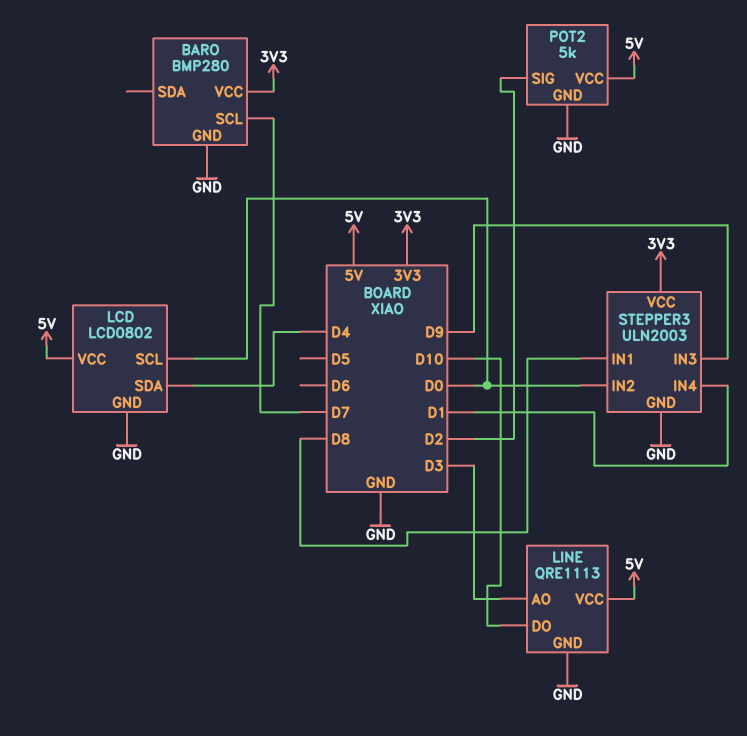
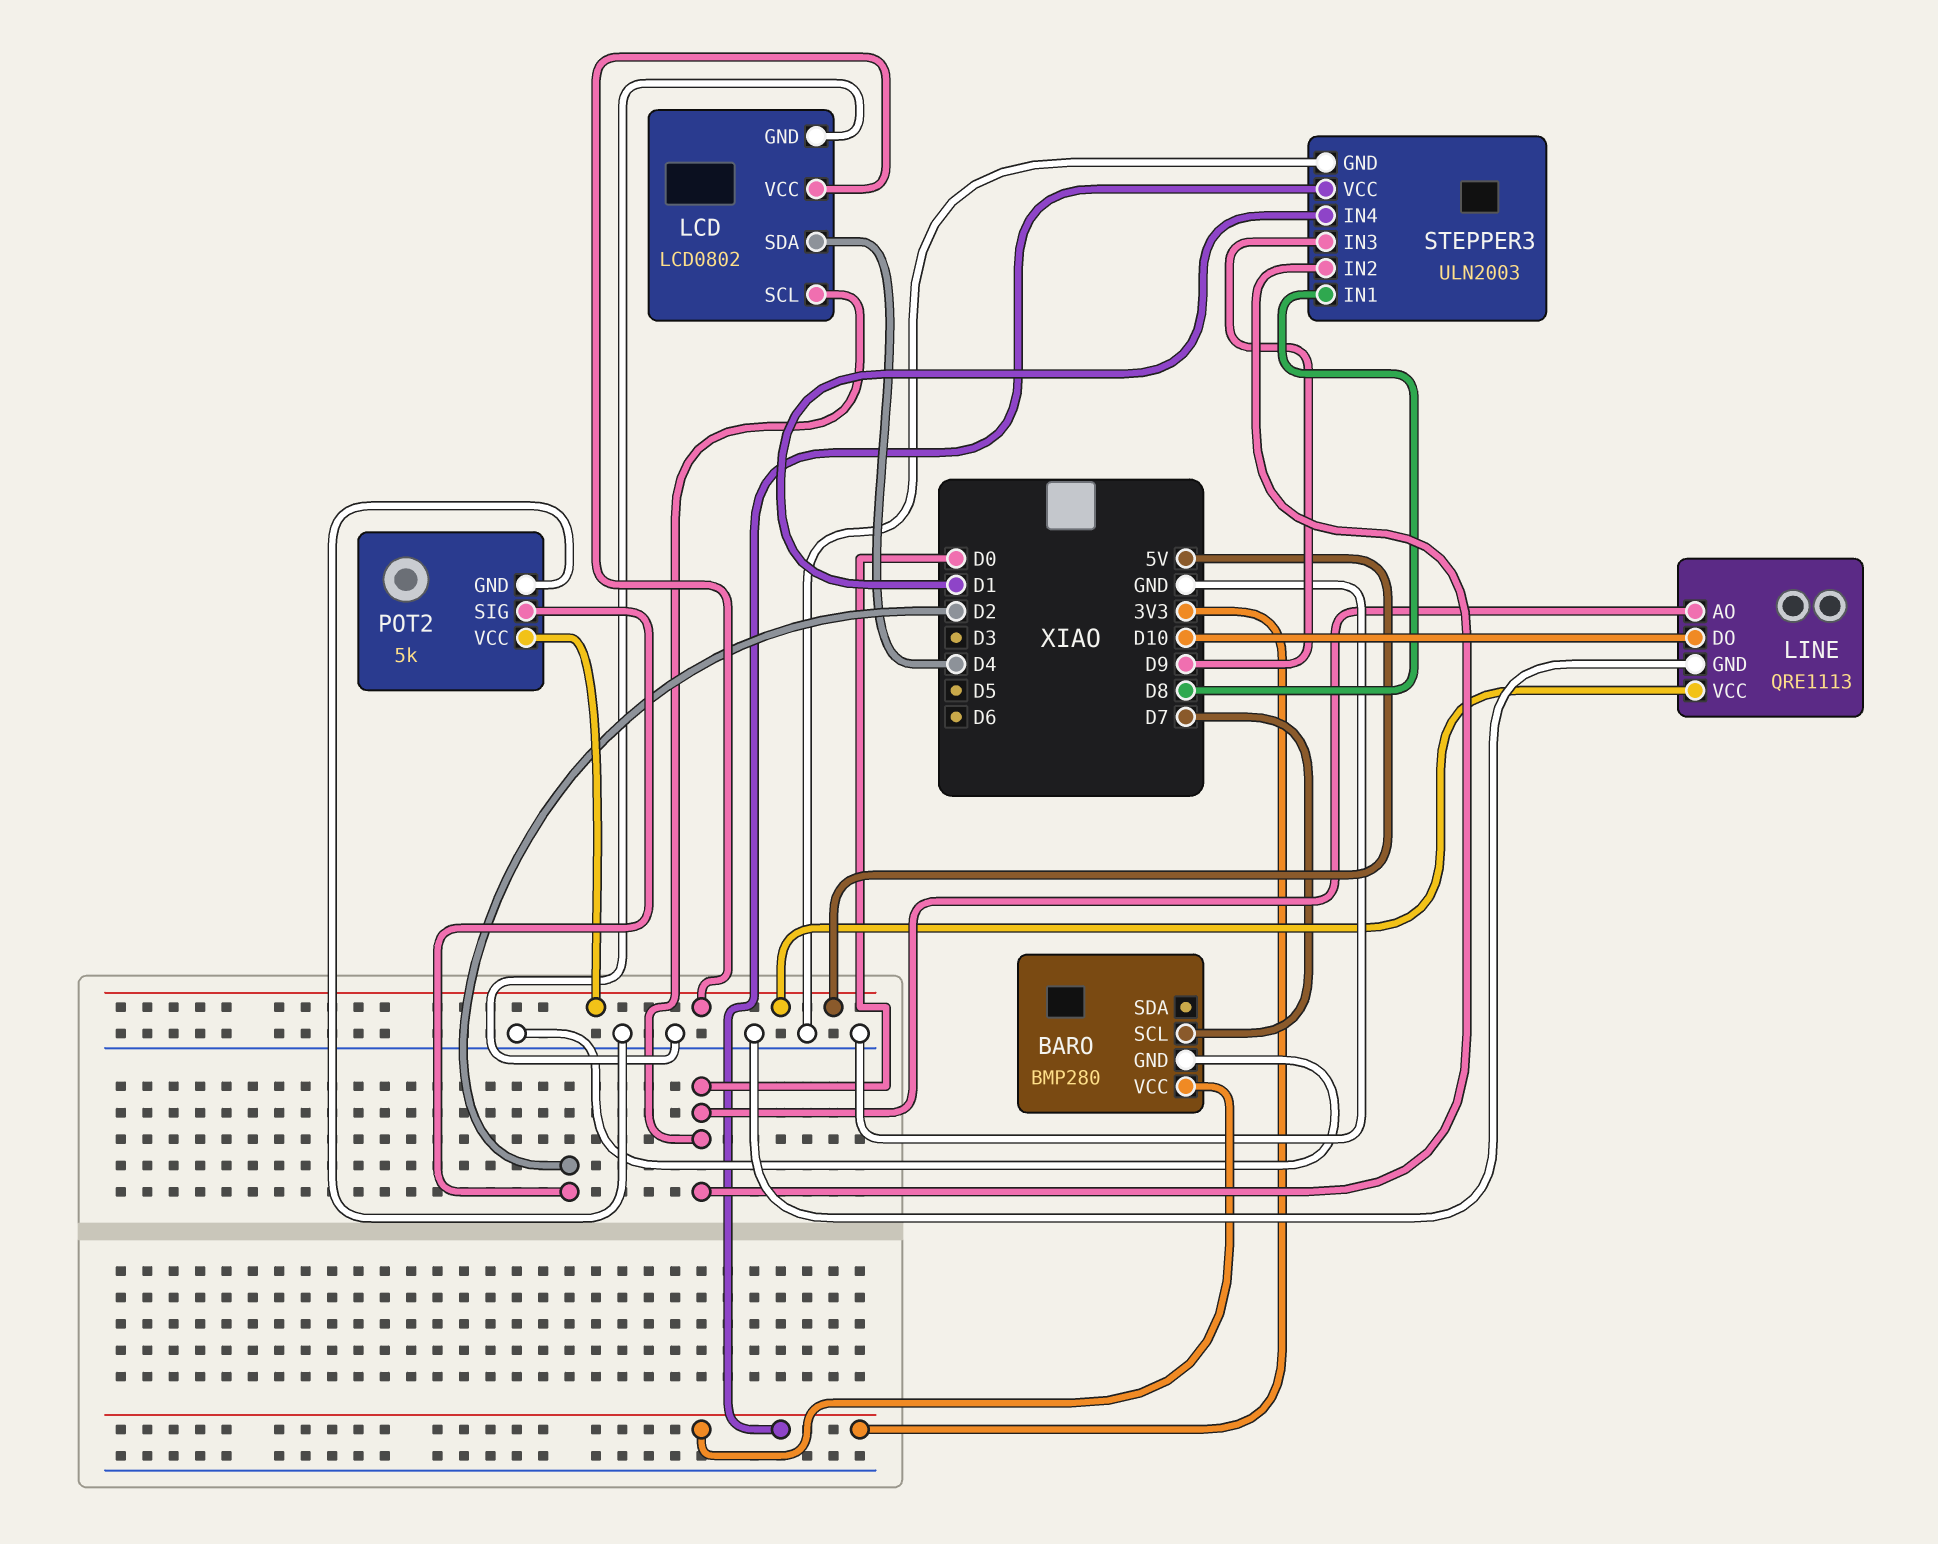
LINE pin AO: D3 -> D0

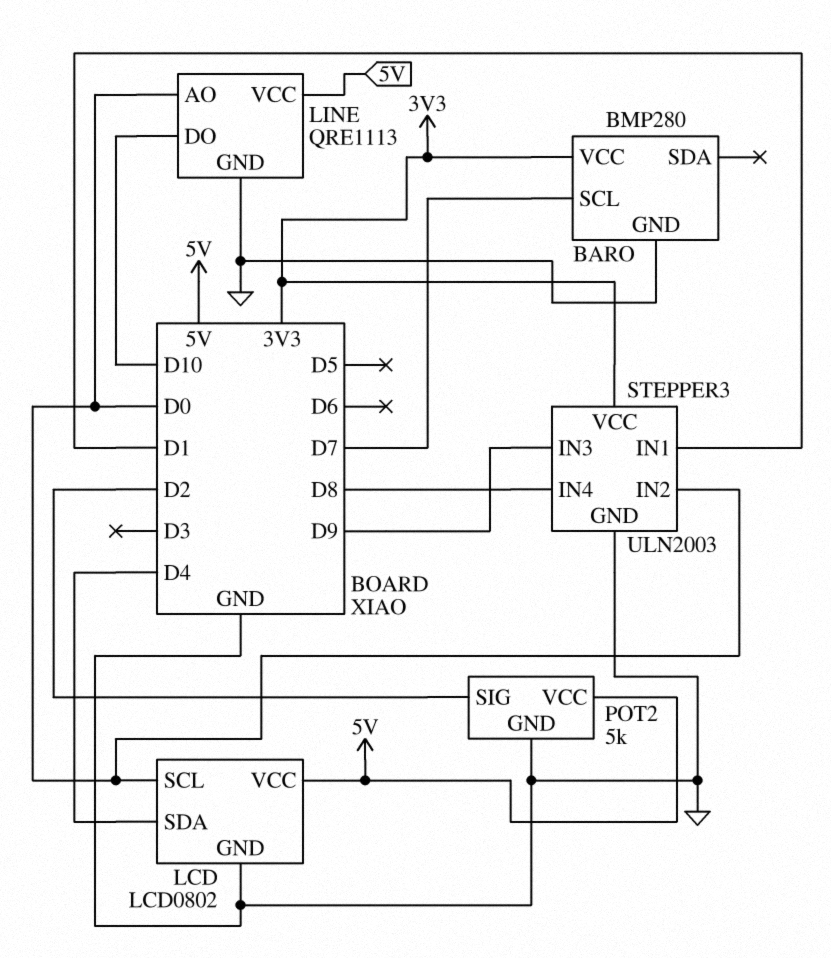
STEPPER3 pin IN1: D8 -> D1
STEPPER3 pin IN4: D1 -> D8

